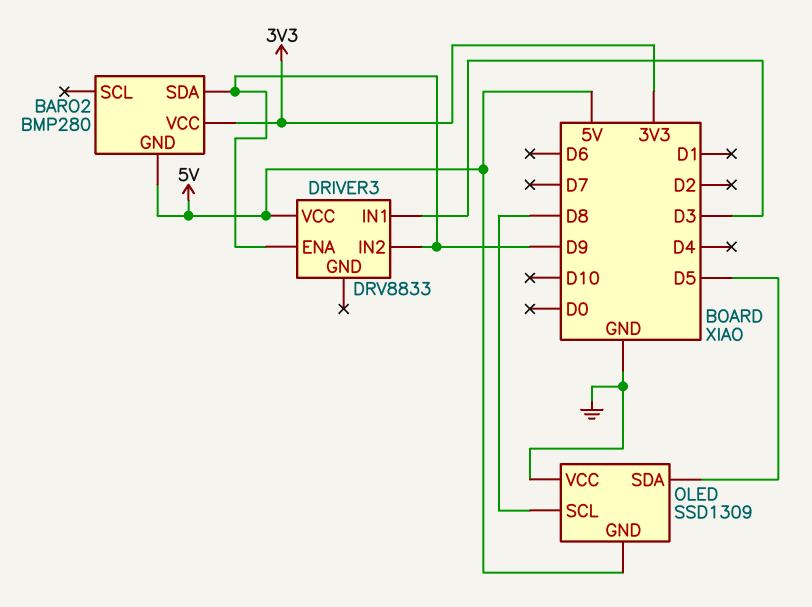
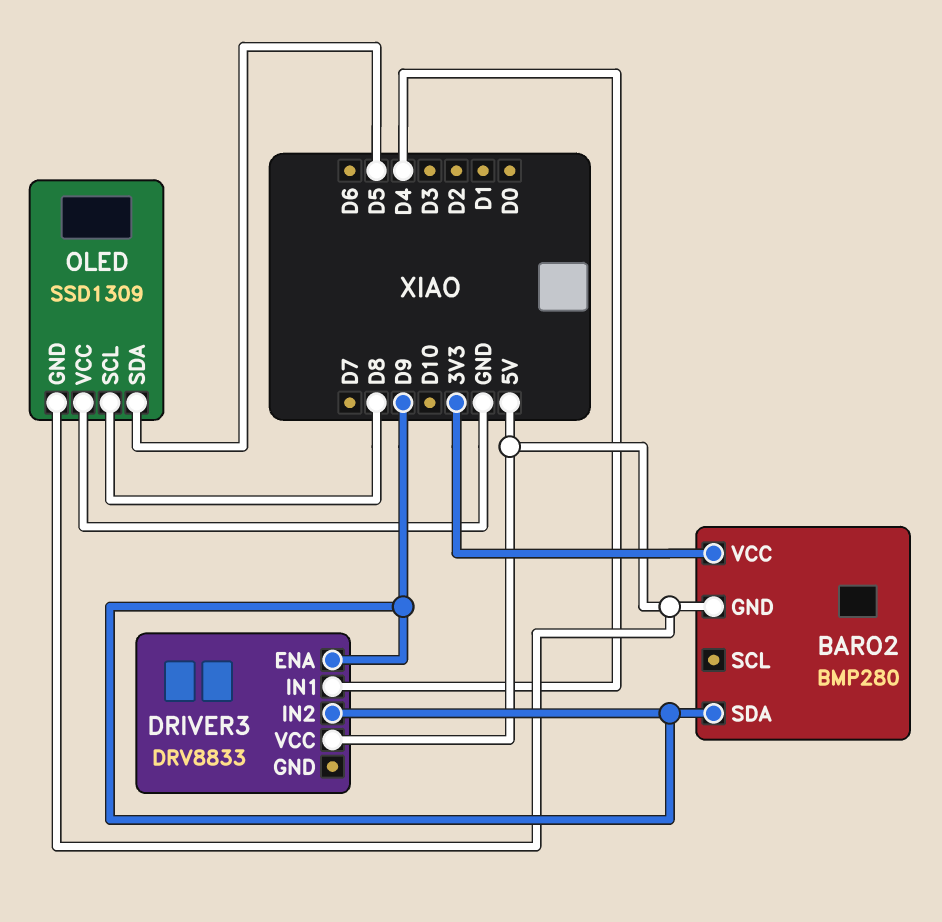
DRIVER3 pin IN1: D3 -> D4

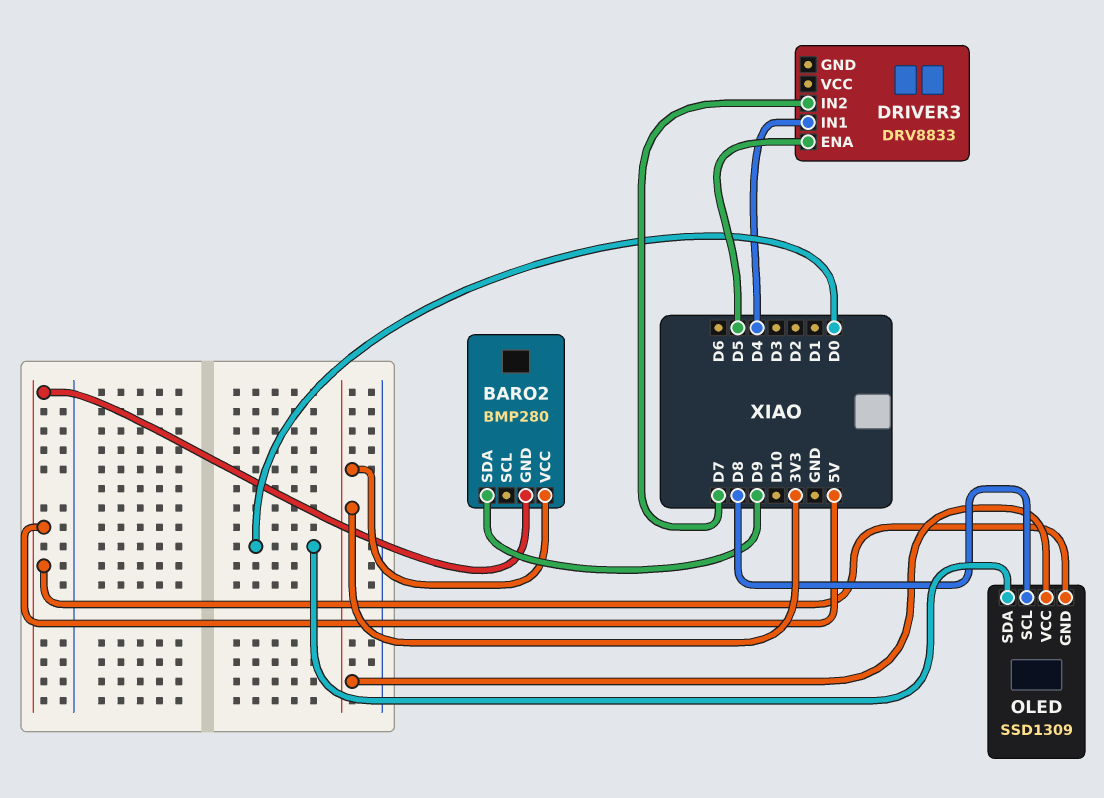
DRIVER3 pin ENA: D9 -> D5
DRIVER3 pin IN2: D9 -> D7
DRIVER3 pin VCC: 5V -> none
OLED pin SDA: D5 -> D0
OLED pin VCC: GND -> 3V3

